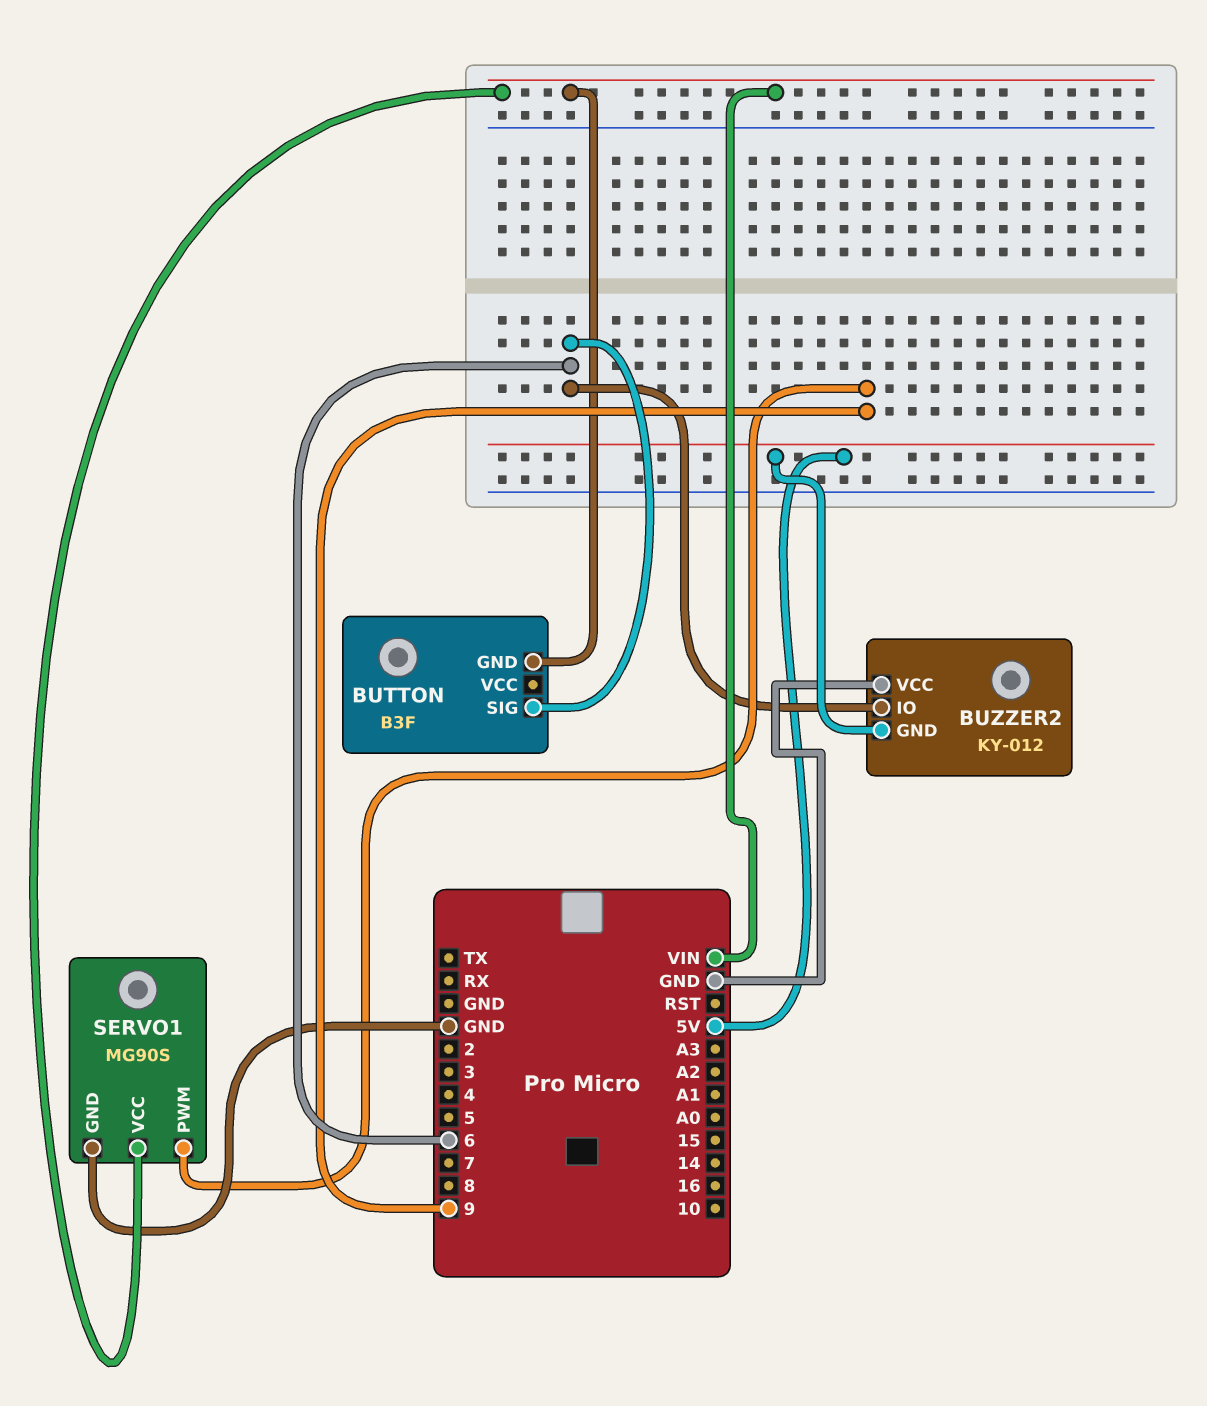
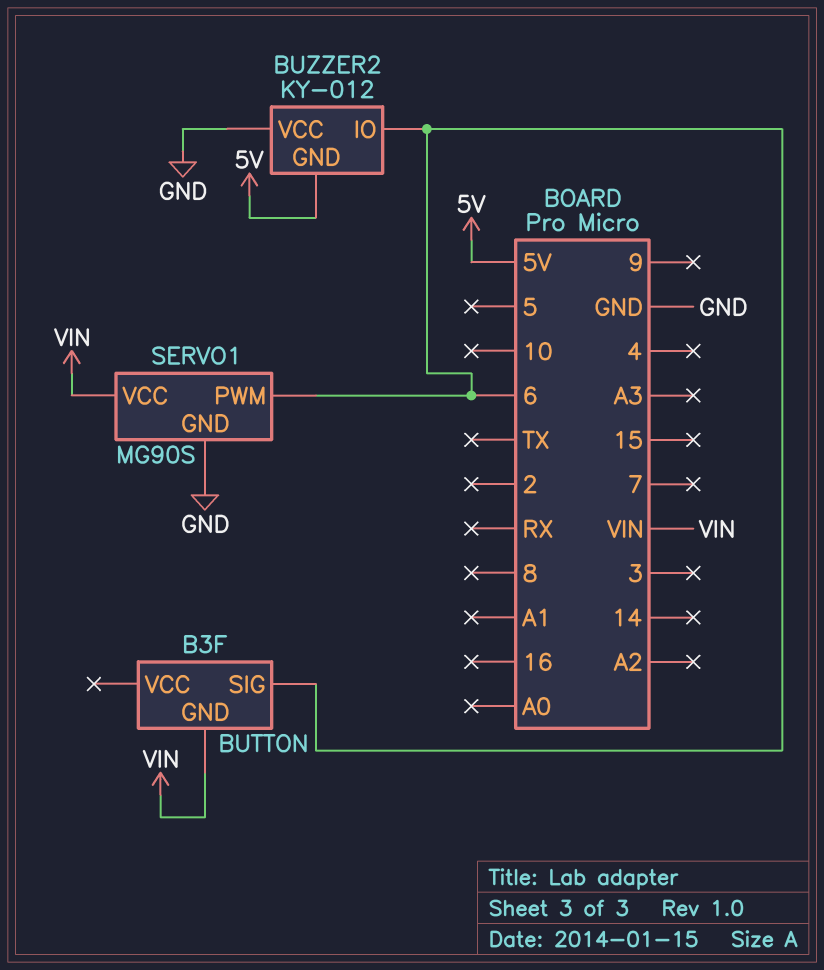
SERVO1 pin PWM: 9 -> 6

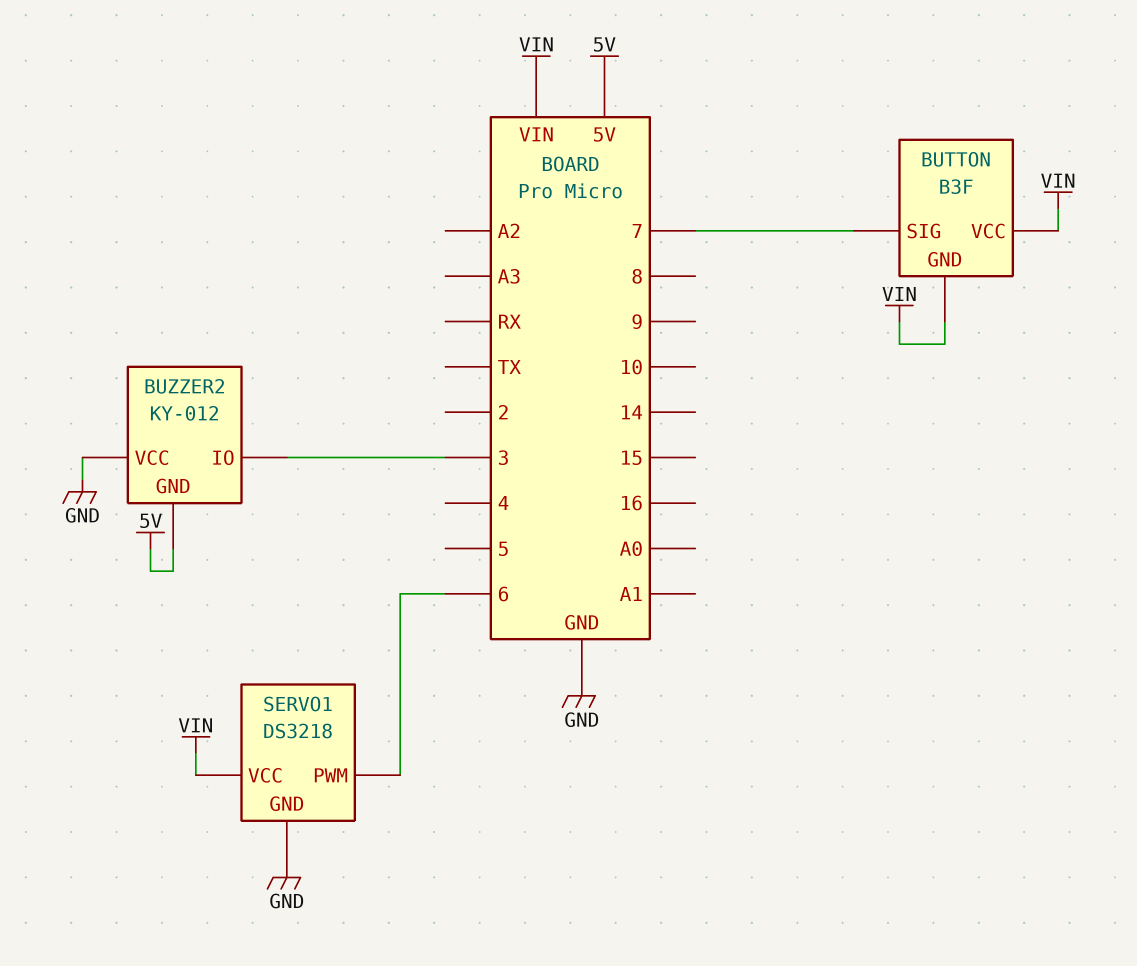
BUTTON pin SIG: 6 -> 7
BUTTON pin VCC: none -> VIN
BUZZER2 pin IO: 6 -> 3
SERVO1: MG90S -> DS3218

